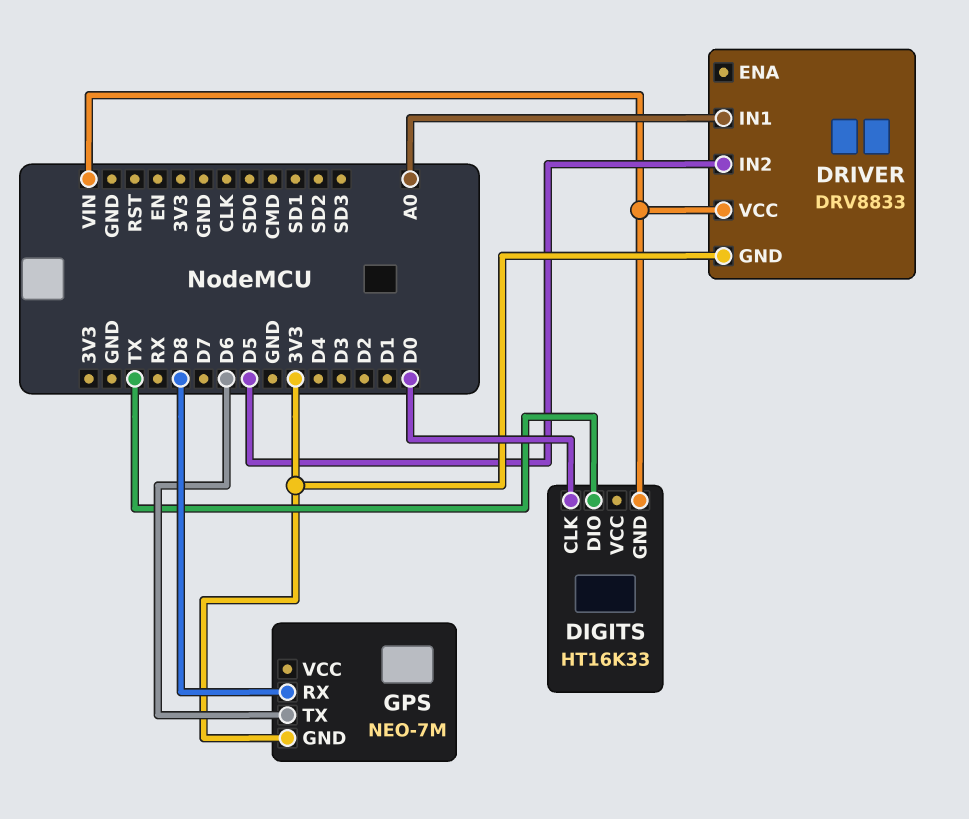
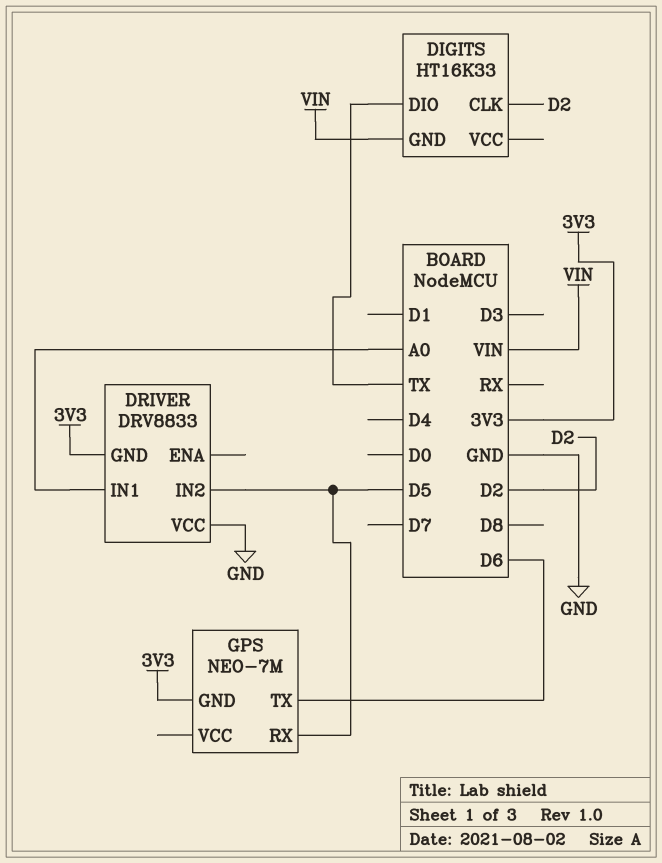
DIGITS pin CLK: D0 -> D2
DRIVER pin VCC: VIN -> GND
GPS pin RX: D8 -> D5

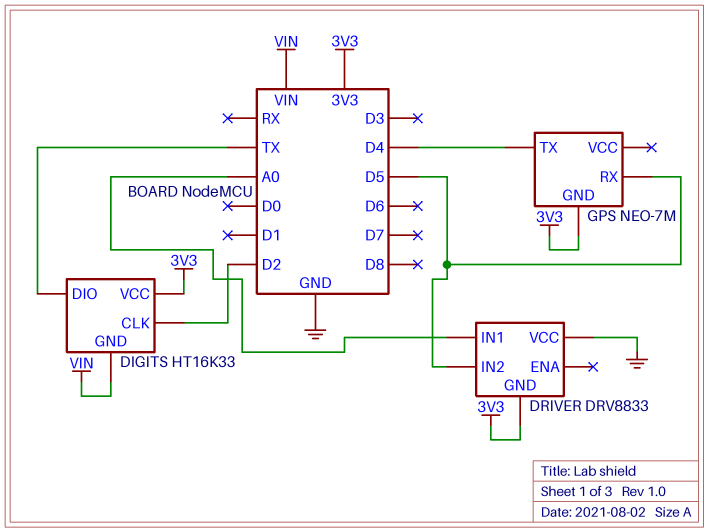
DIGITS pin VCC: none -> 3V3
GPS pin TX: D6 -> D4

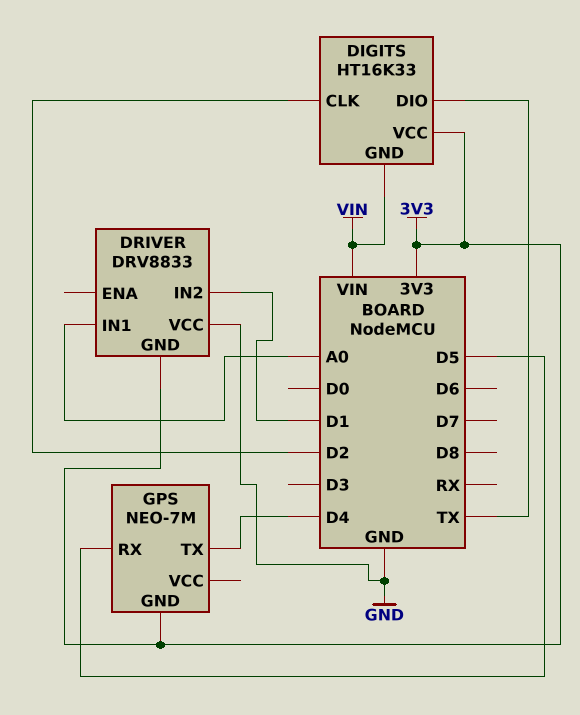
DRIVER pin IN2: D5 -> D1

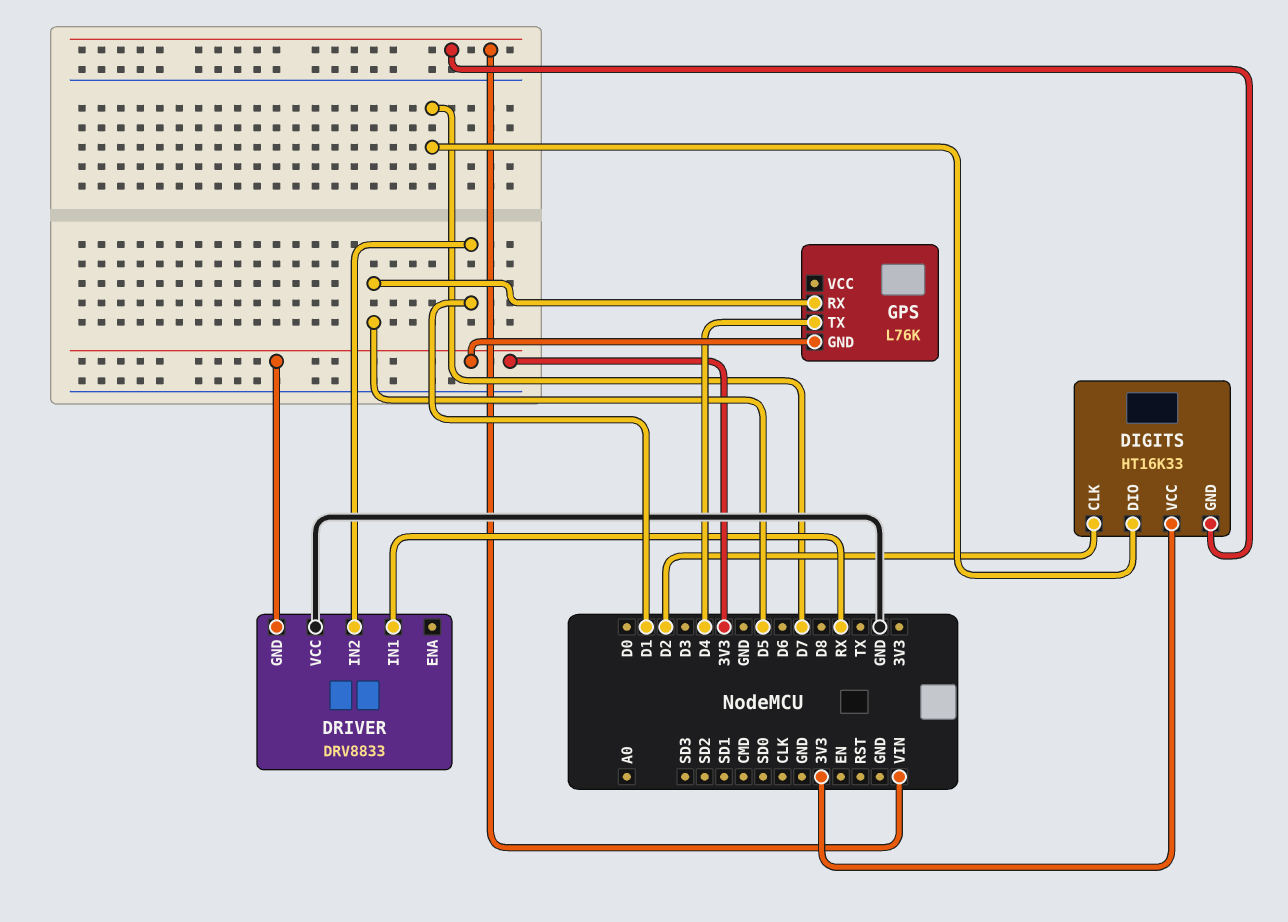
DIGITS pin DIO: TX -> D7
DRIVER pin IN1: A0 -> RX
GPS: NEO-7M -> L76K

